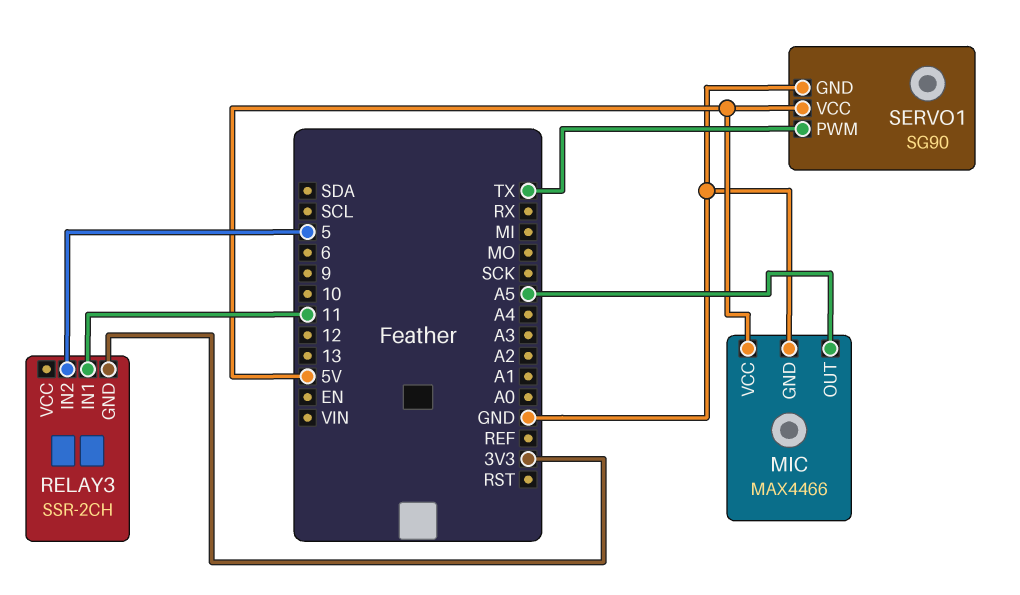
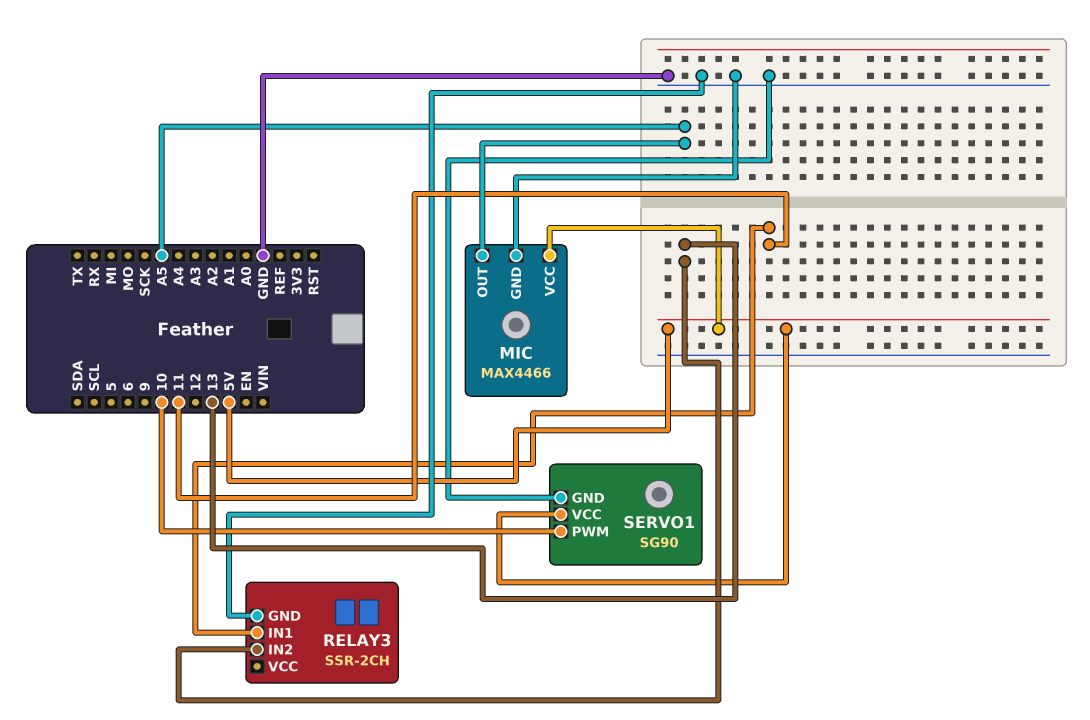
RELAY3 pin GND: 3V3 -> GND
RELAY3 pin IN2: 5 -> 13
SERVO1 pin PWM: TX -> 10

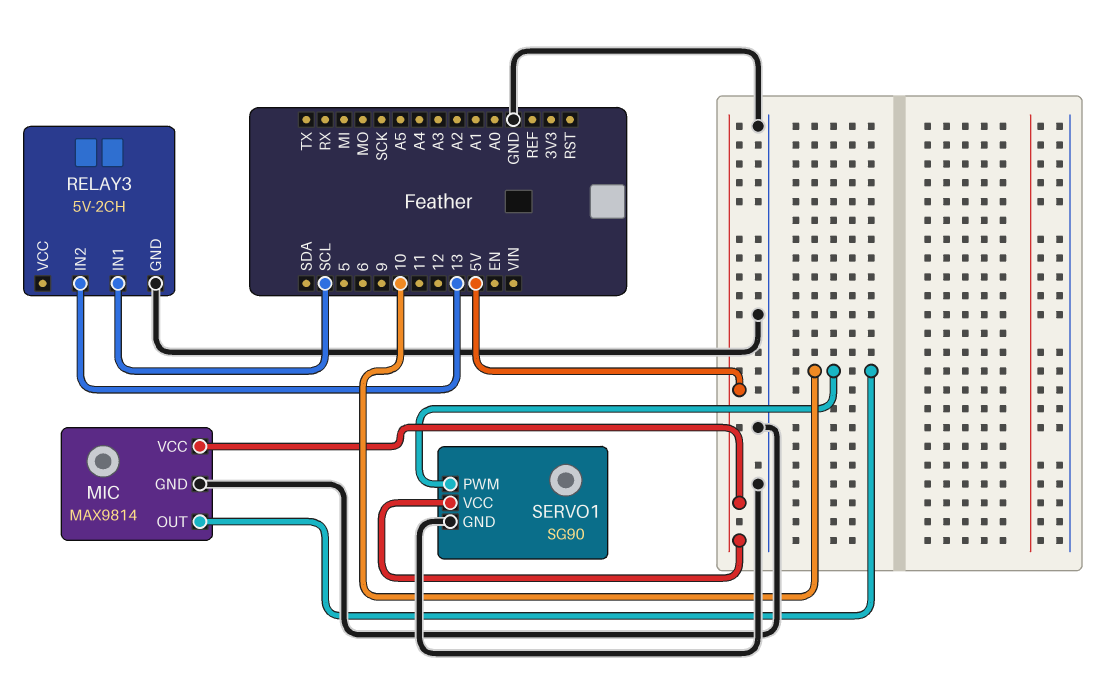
MIC: MAX4466 -> MAX9814
MIC pin OUT: A5 -> 10
RELAY3: SSR-2CH -> 5V-2CH
RELAY3 pin IN1: 11 -> SCL

